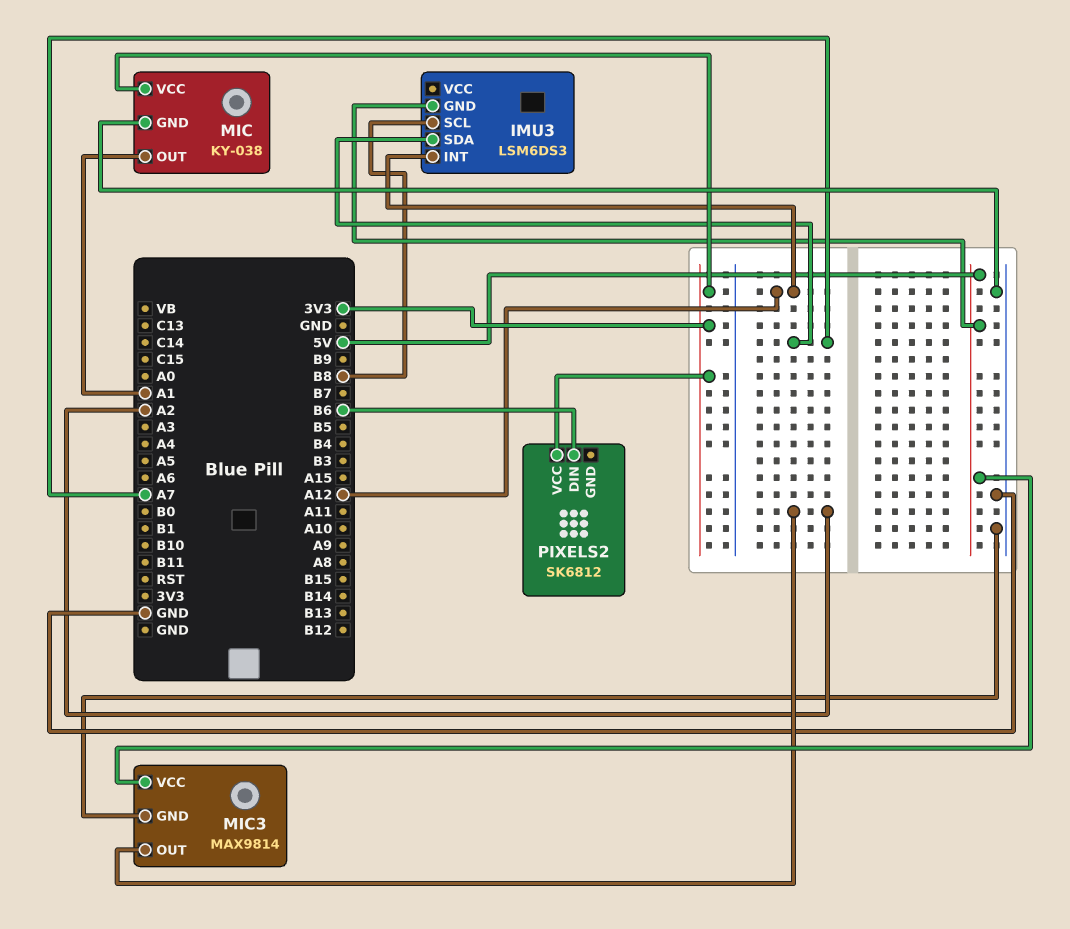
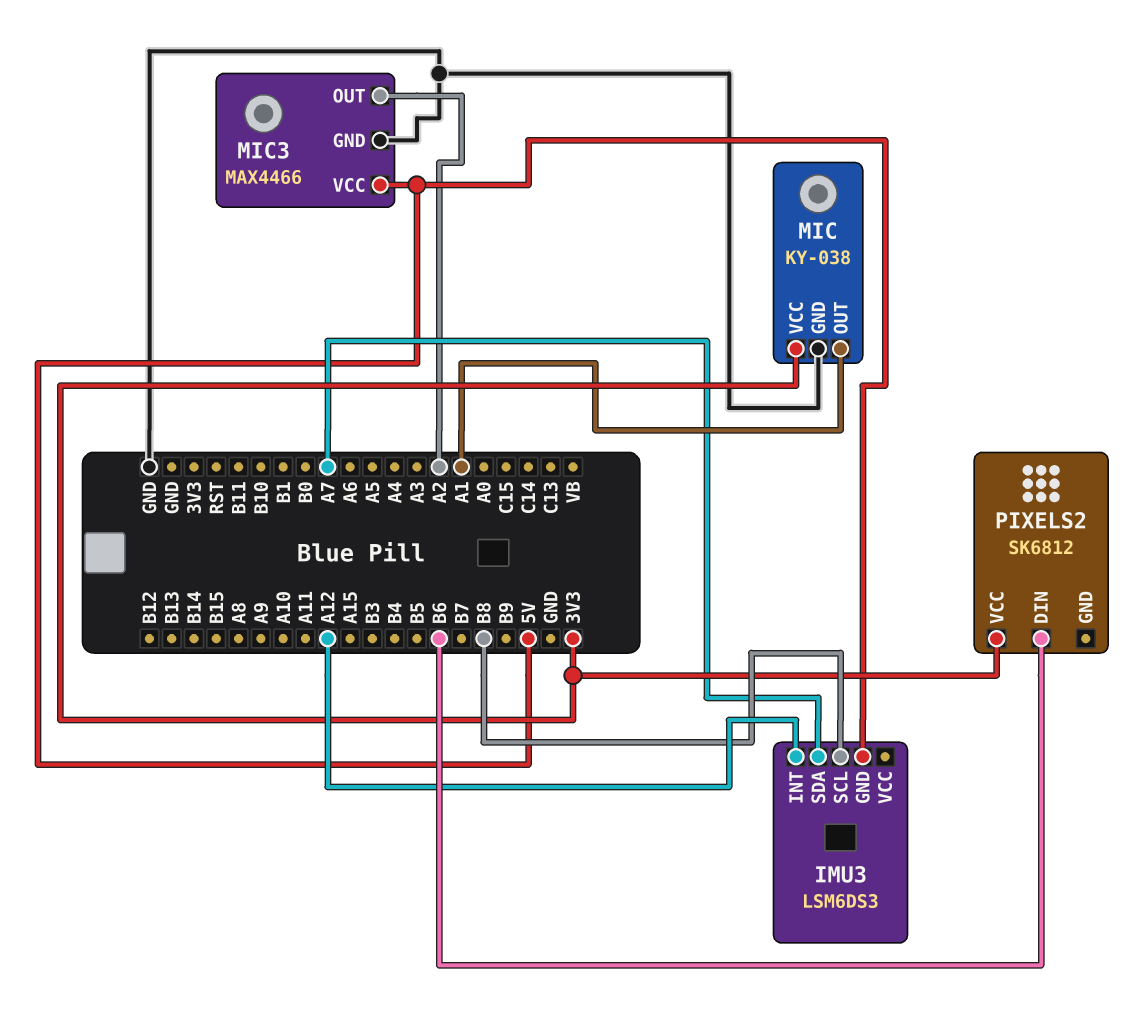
MIC3: MAX9814 -> MAX4466

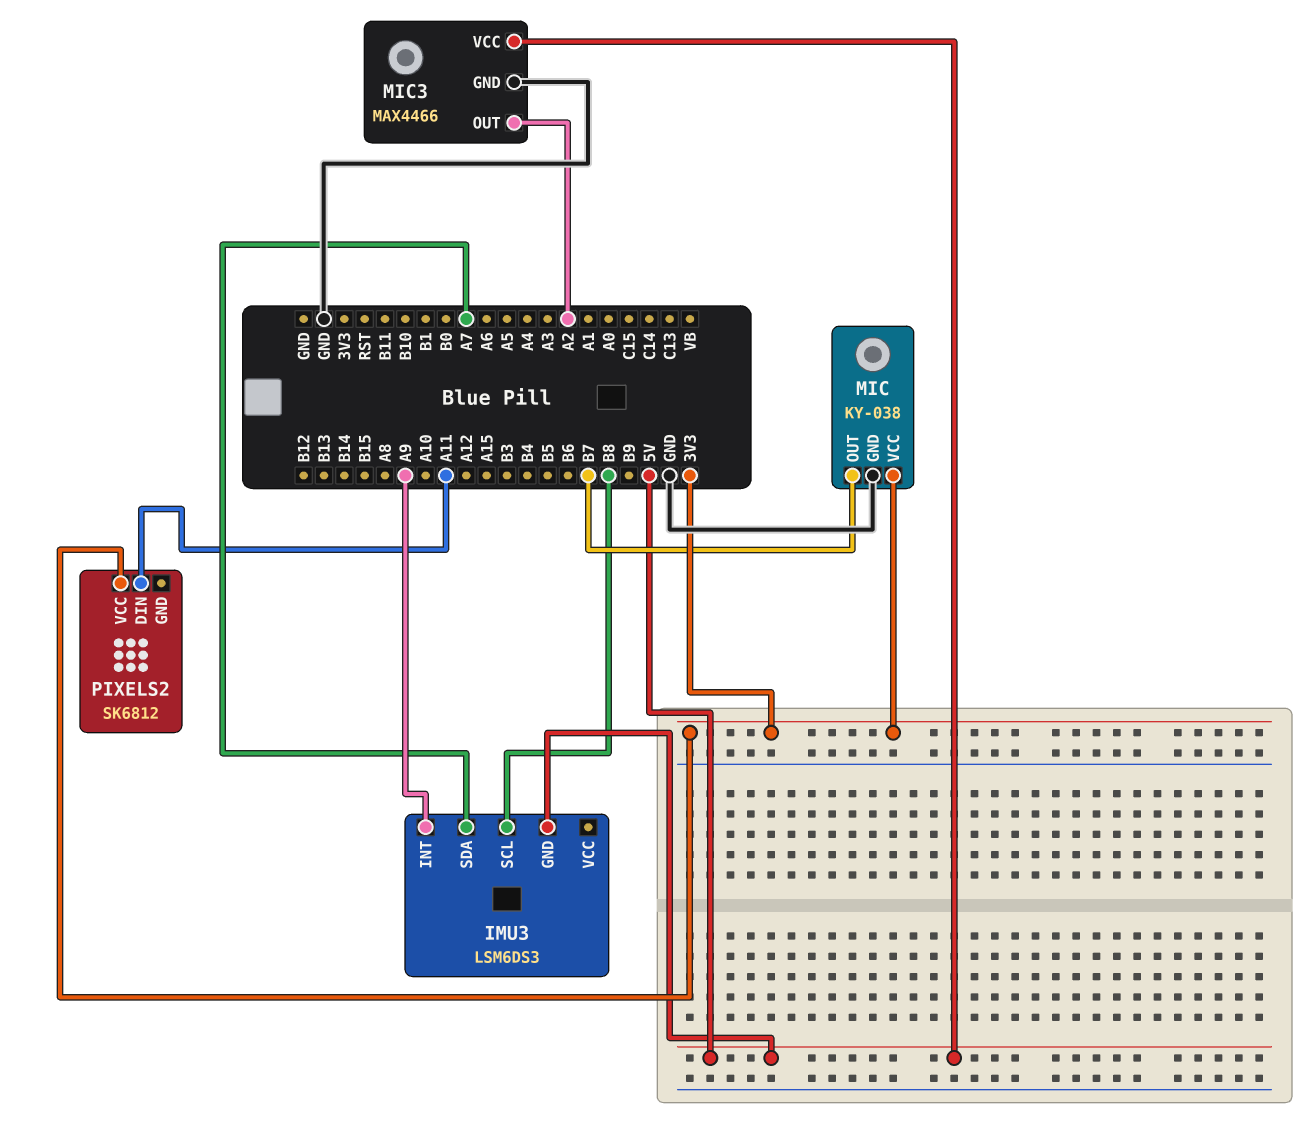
IMU3 pin INT: A12 -> A9
MIC pin OUT: A1 -> B7
PIXELS2 pin DIN: B6 -> A11

